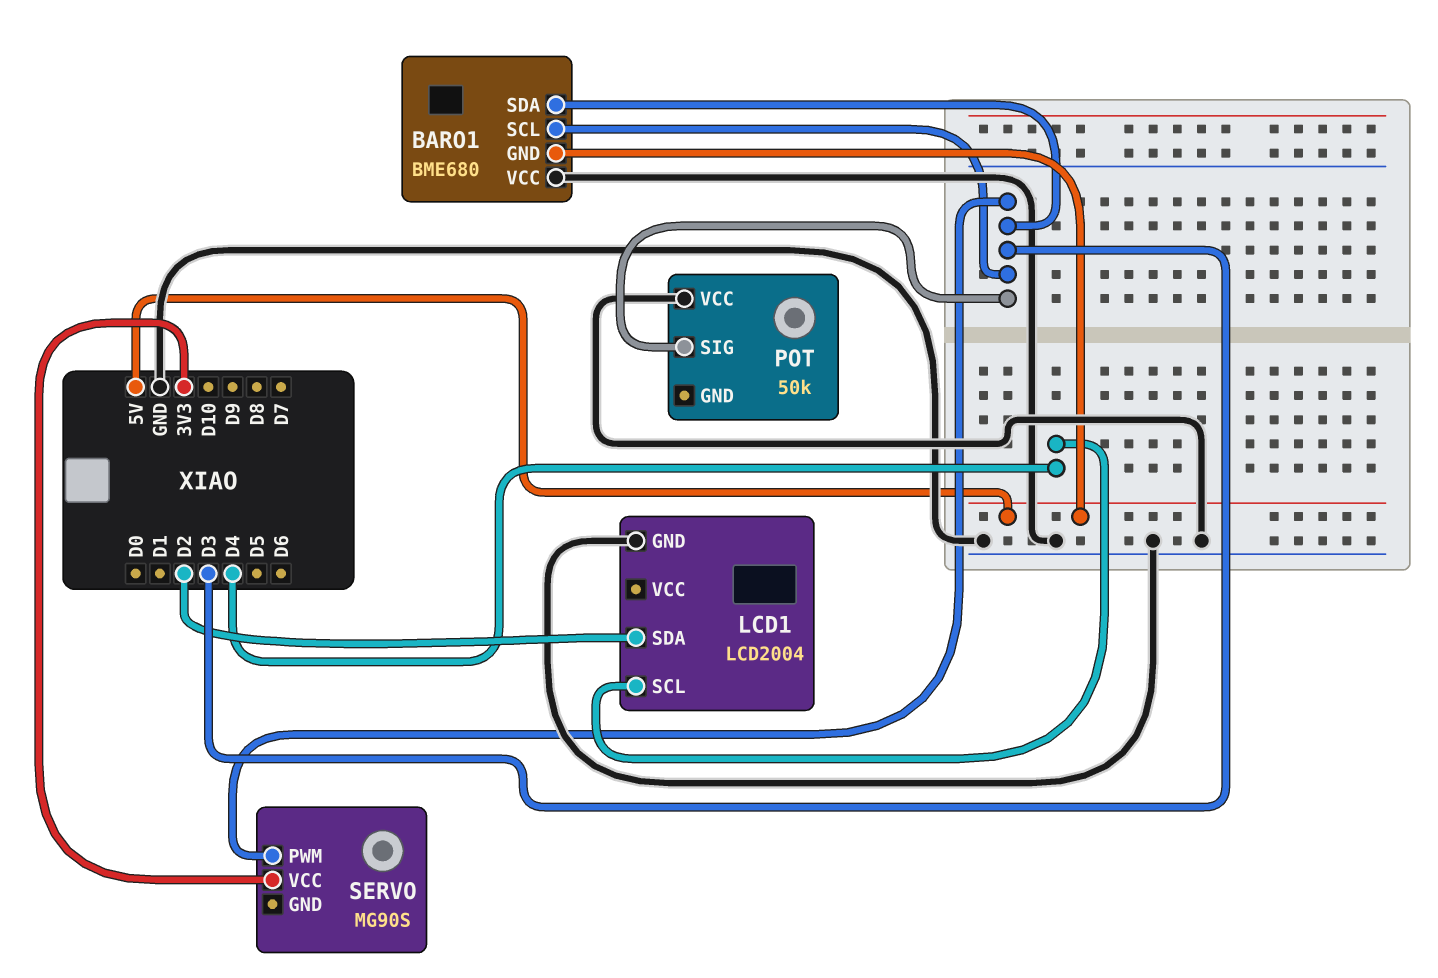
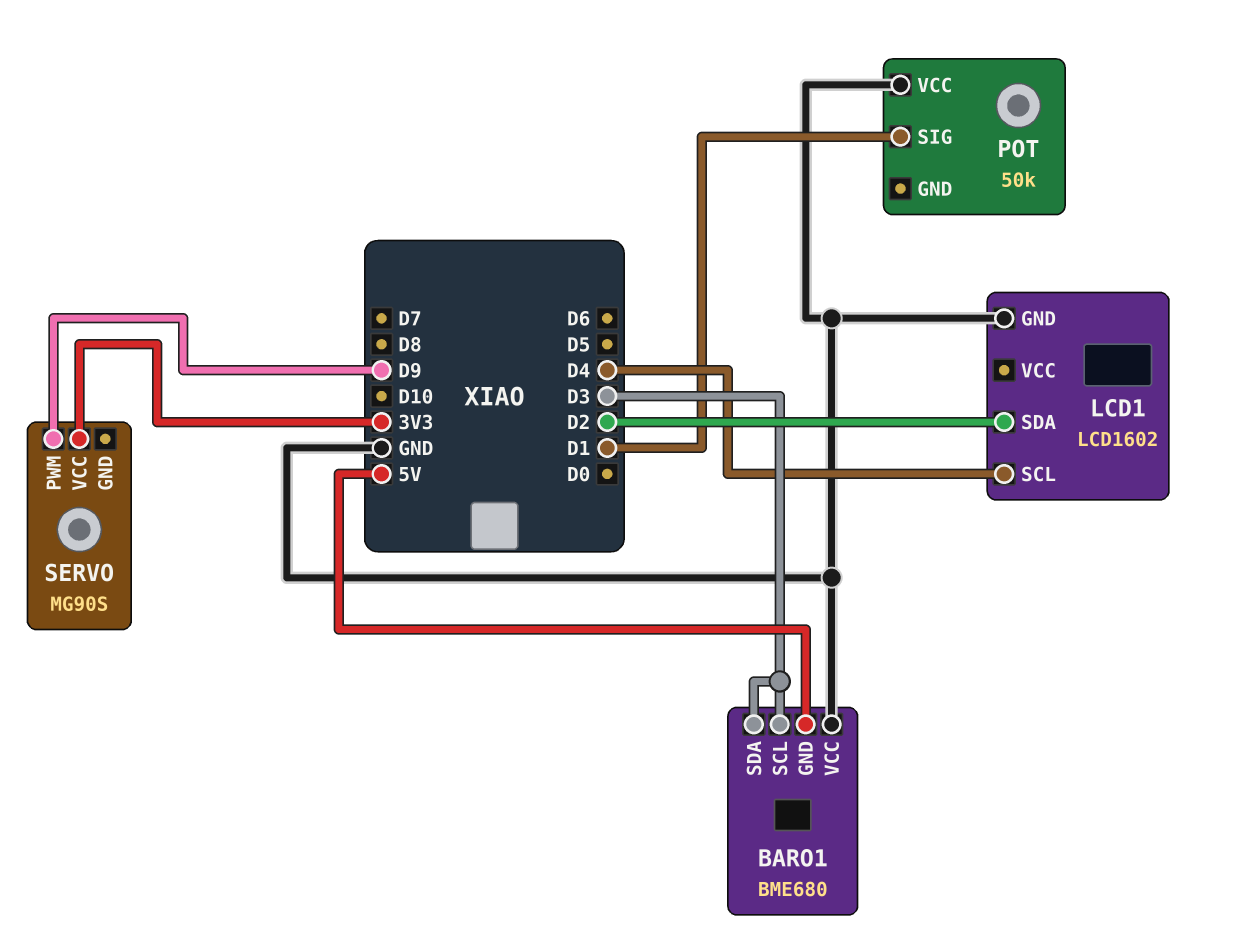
LCD1: LCD2004 -> LCD1602
POT pin SIG: D3 -> D1
SERVO pin PWM: D3 -> D9

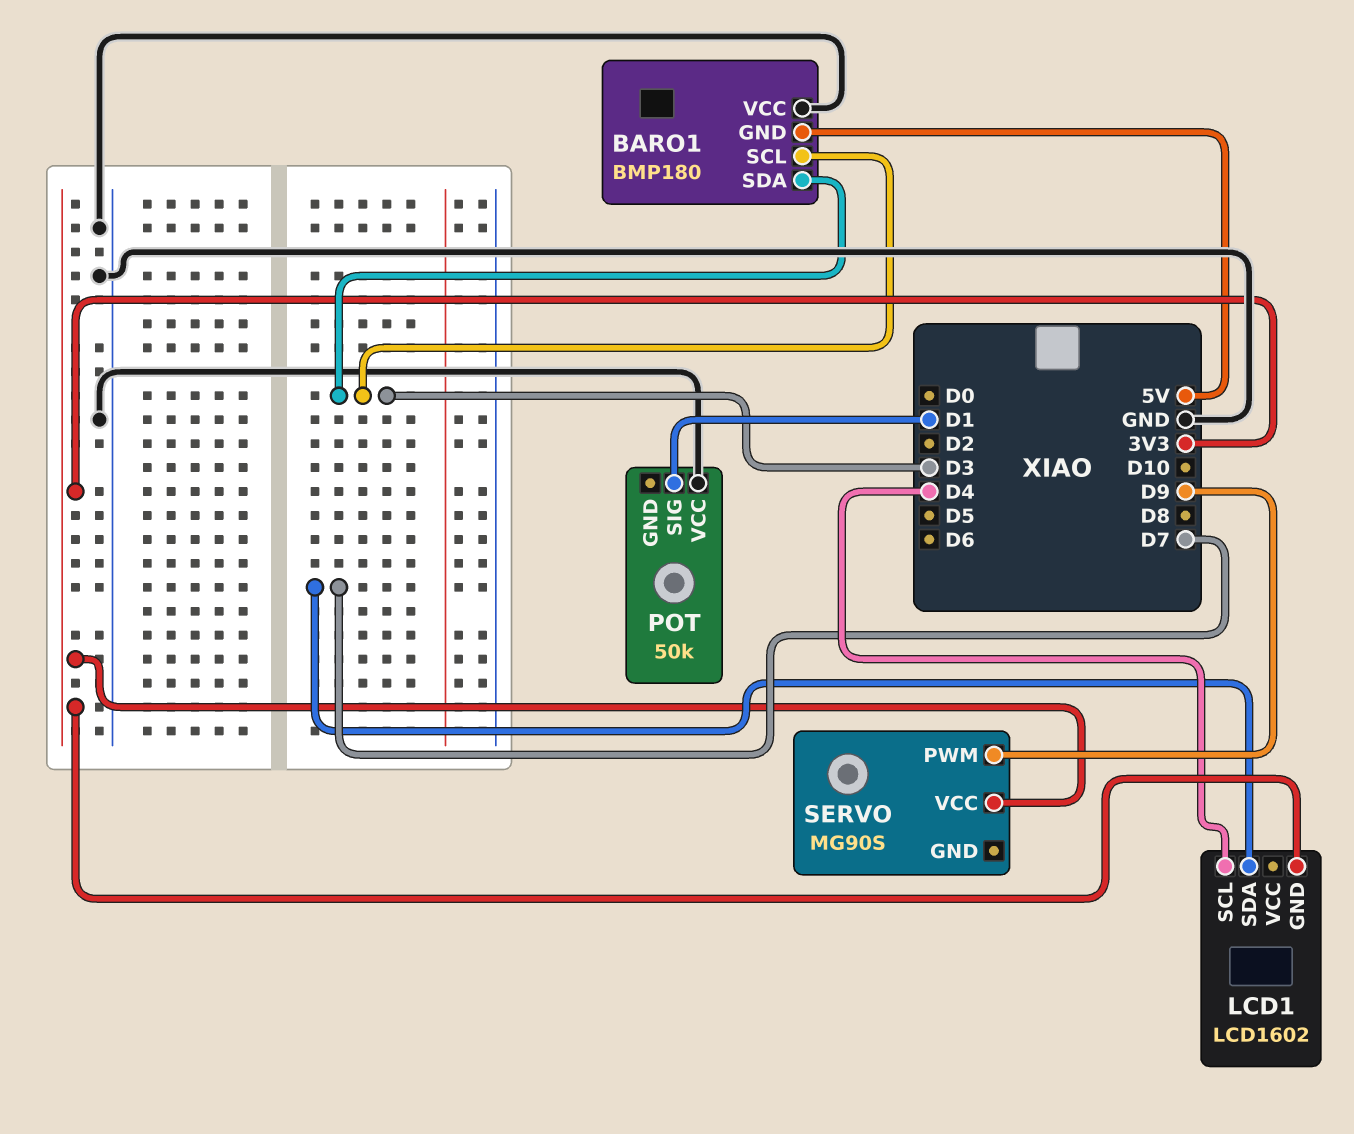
BARO1: BME680 -> BMP180
LCD1 pin GND: GND -> 3V3
LCD1 pin SDA: D2 -> D7

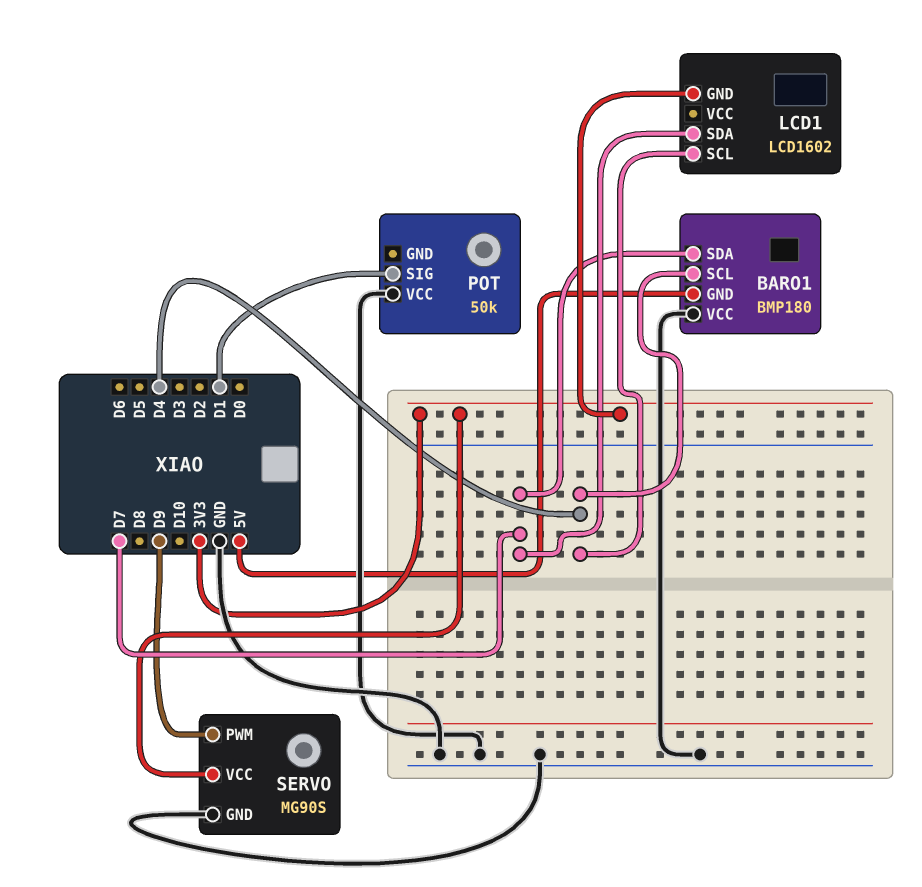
BARO1 pin SCL: D3 -> D4
BARO1 pin SDA: D3 -> D7
SERVO pin GND: none -> GND

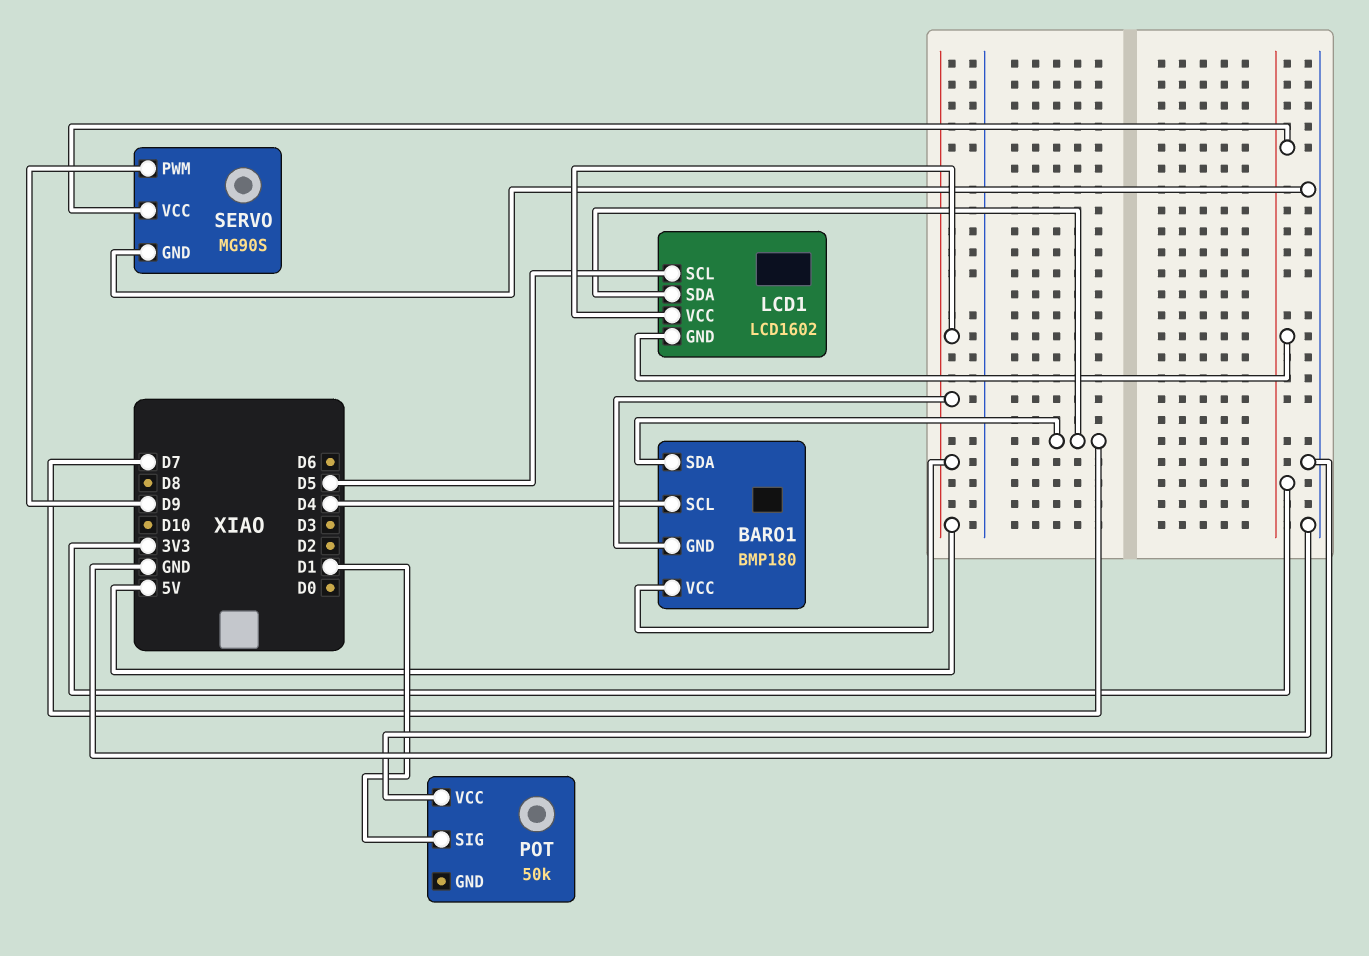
BARO1 pin VCC: GND -> 5V
LCD1 pin SCL: D4 -> D5
LCD1 pin VCC: none -> 5V

